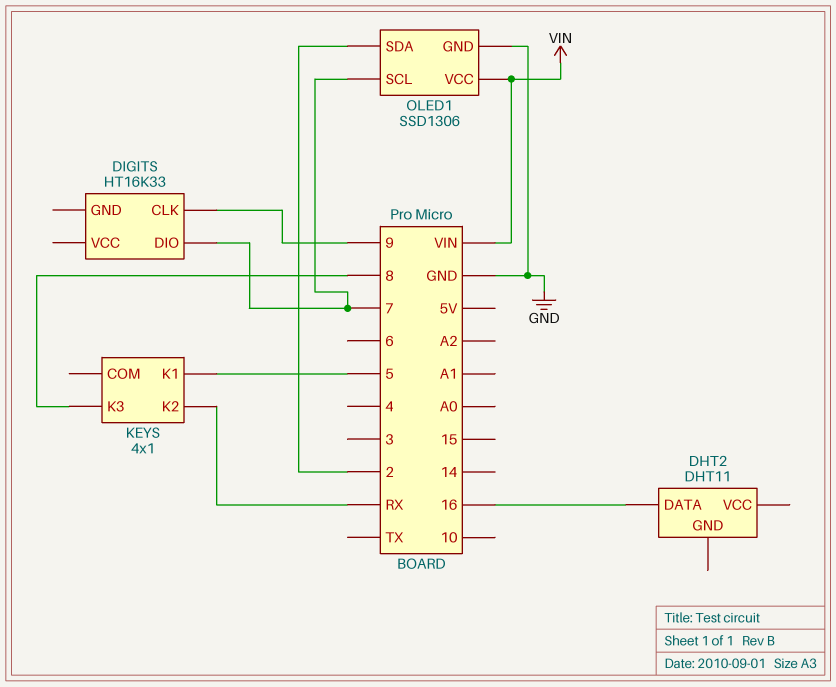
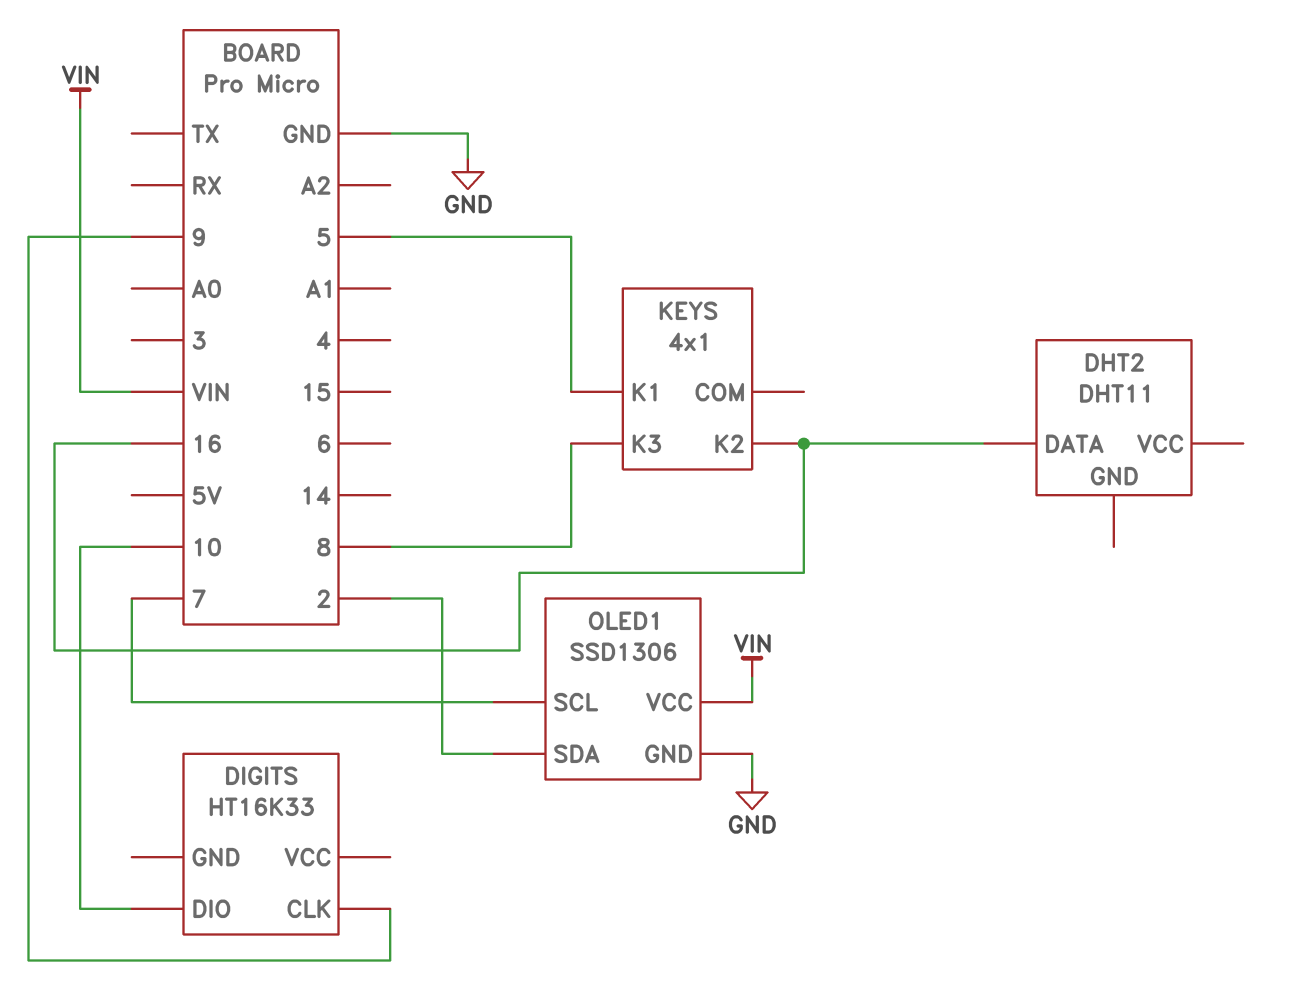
DIGITS pin DIO: 7 -> 10
KEYS pin K2: RX -> 16

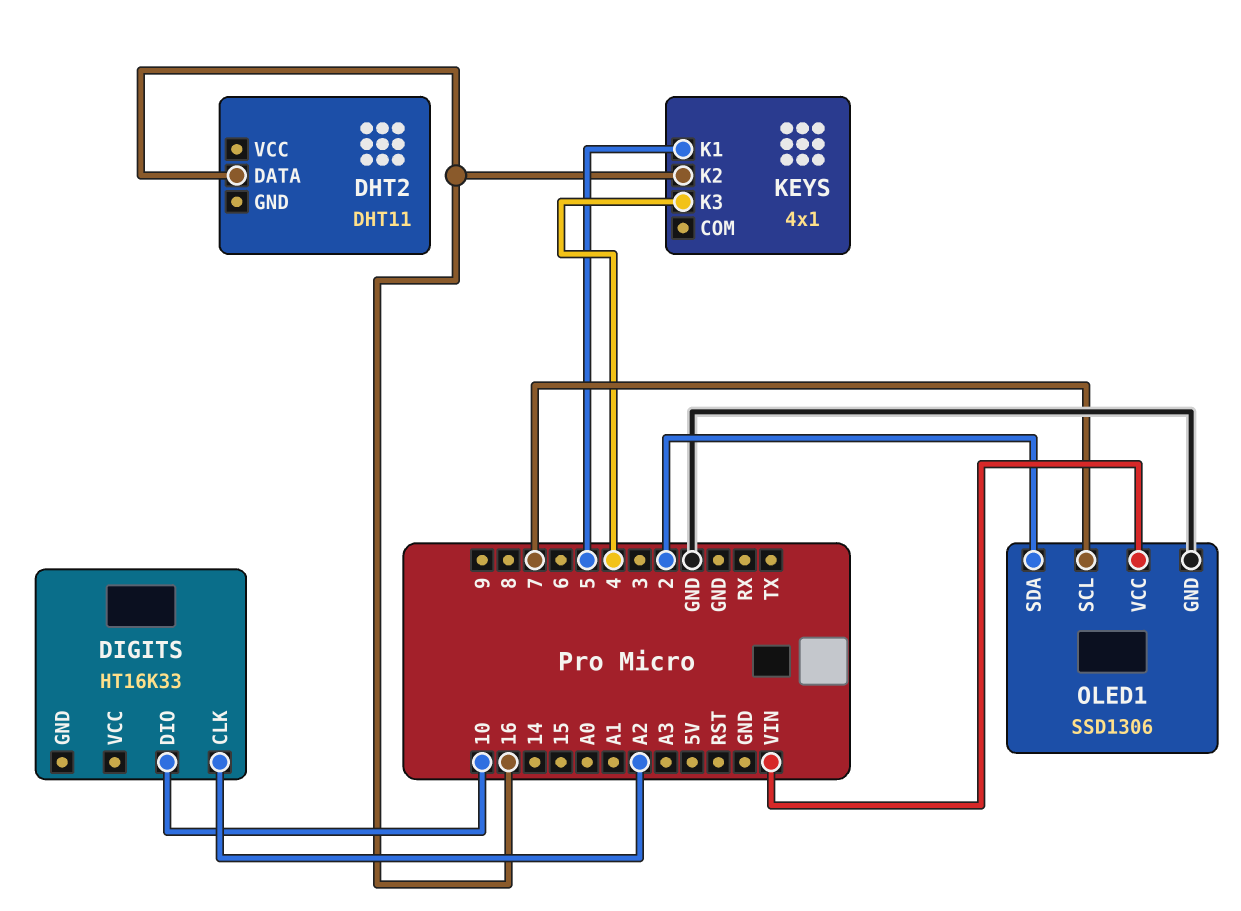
DIGITS pin CLK: 9 -> A2
KEYS pin K3: 8 -> 4

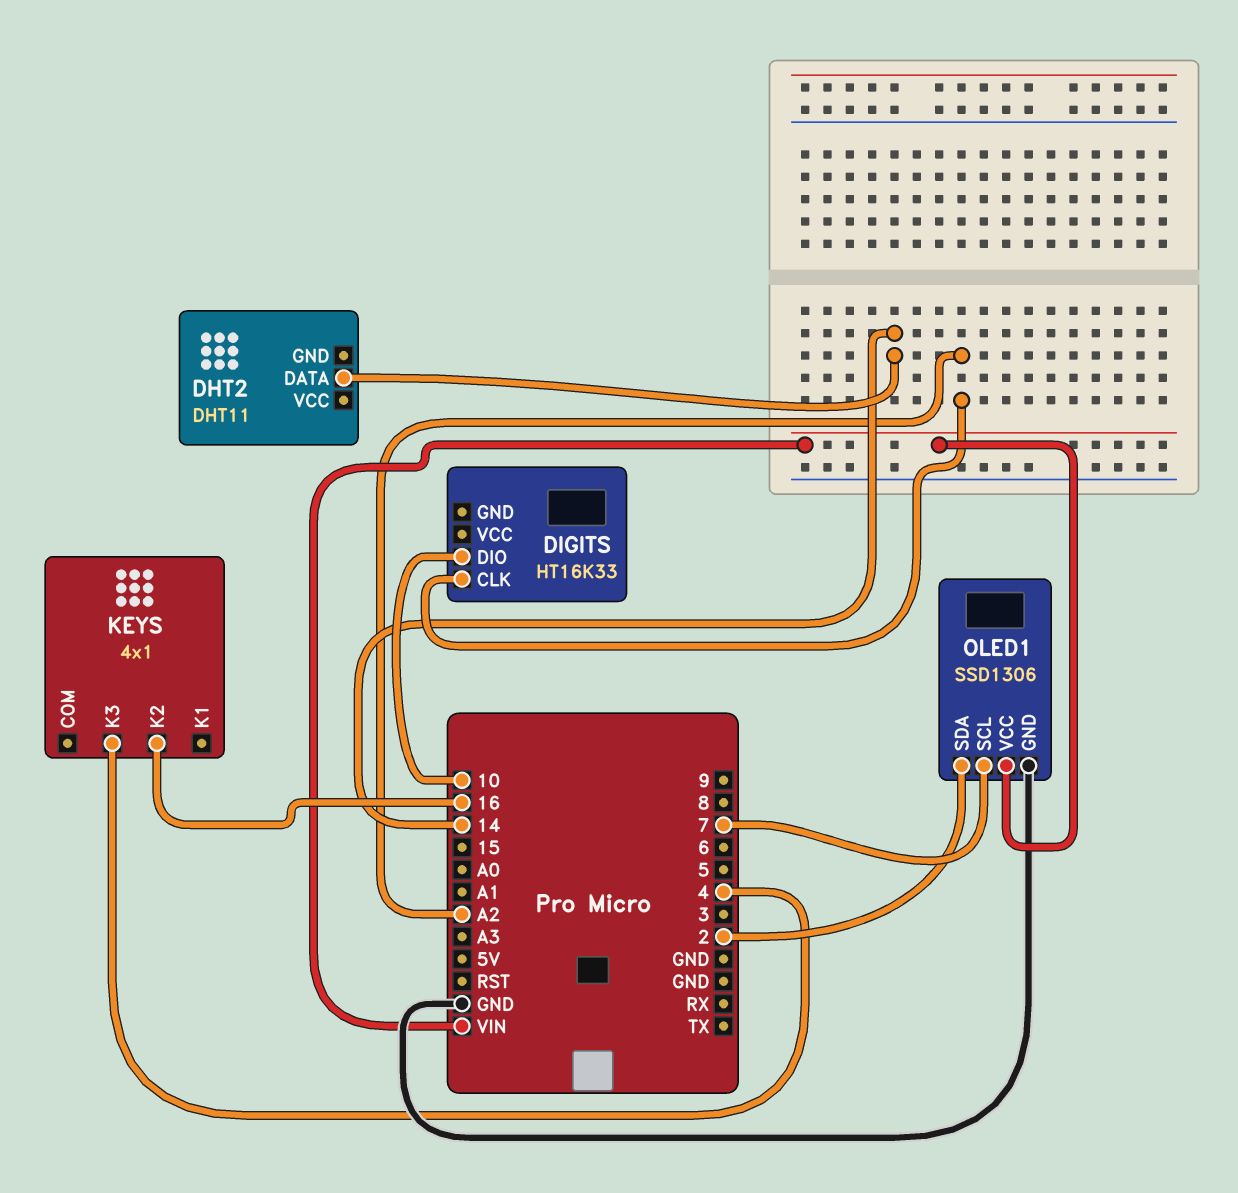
DHT2 pin DATA: 16 -> 14
KEYS pin K1: 5 -> none

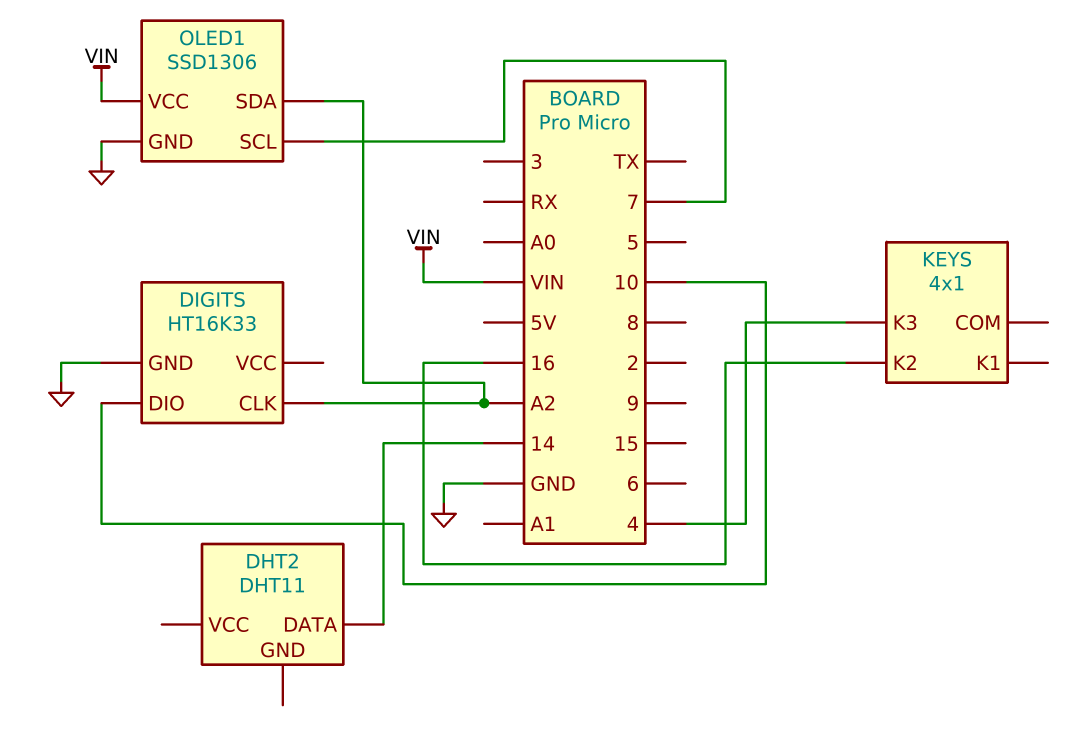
DIGITS pin GND: none -> GND
OLED1 pin SDA: 2 -> A2

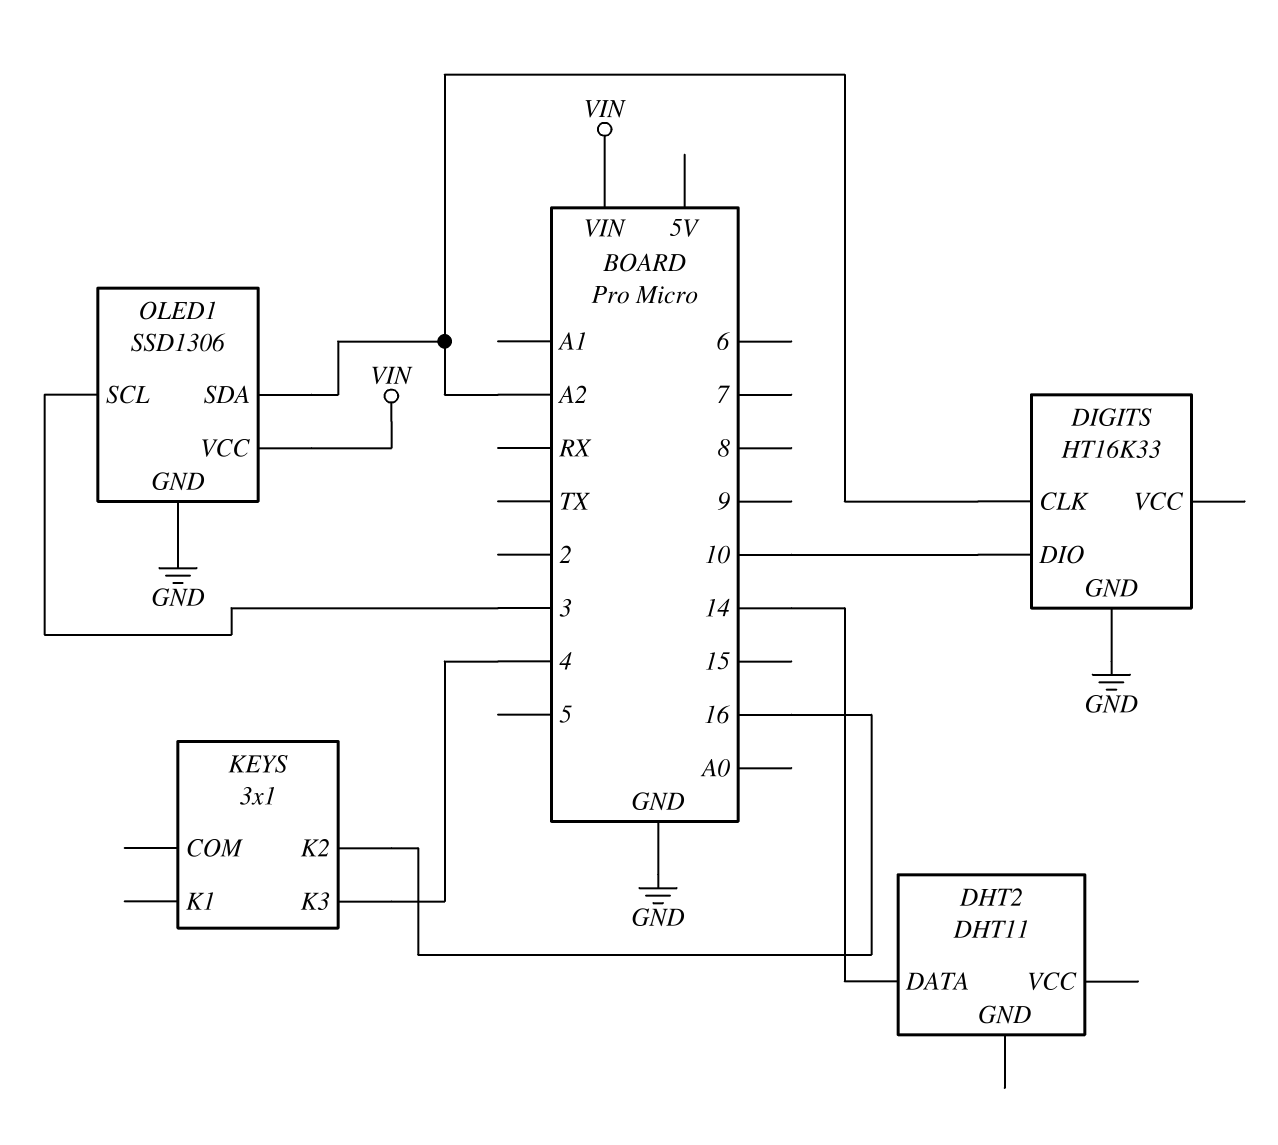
KEYS: 4x1 -> 3x1
OLED1 pin SCL: 7 -> 3

